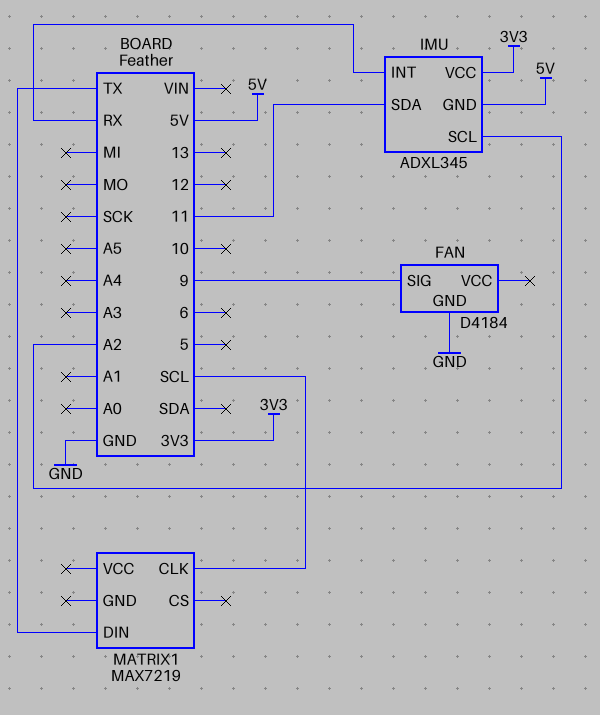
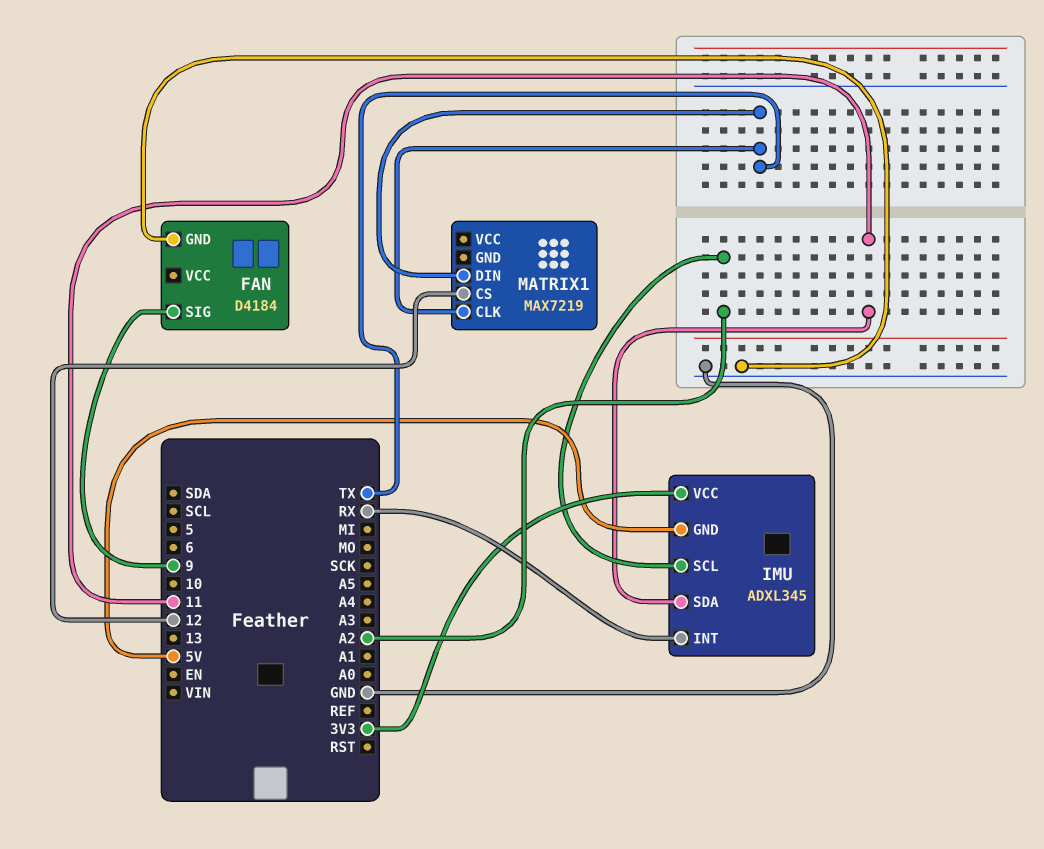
MATRIX1 pin CLK: SCL -> TX
MATRIX1 pin CS: none -> 12

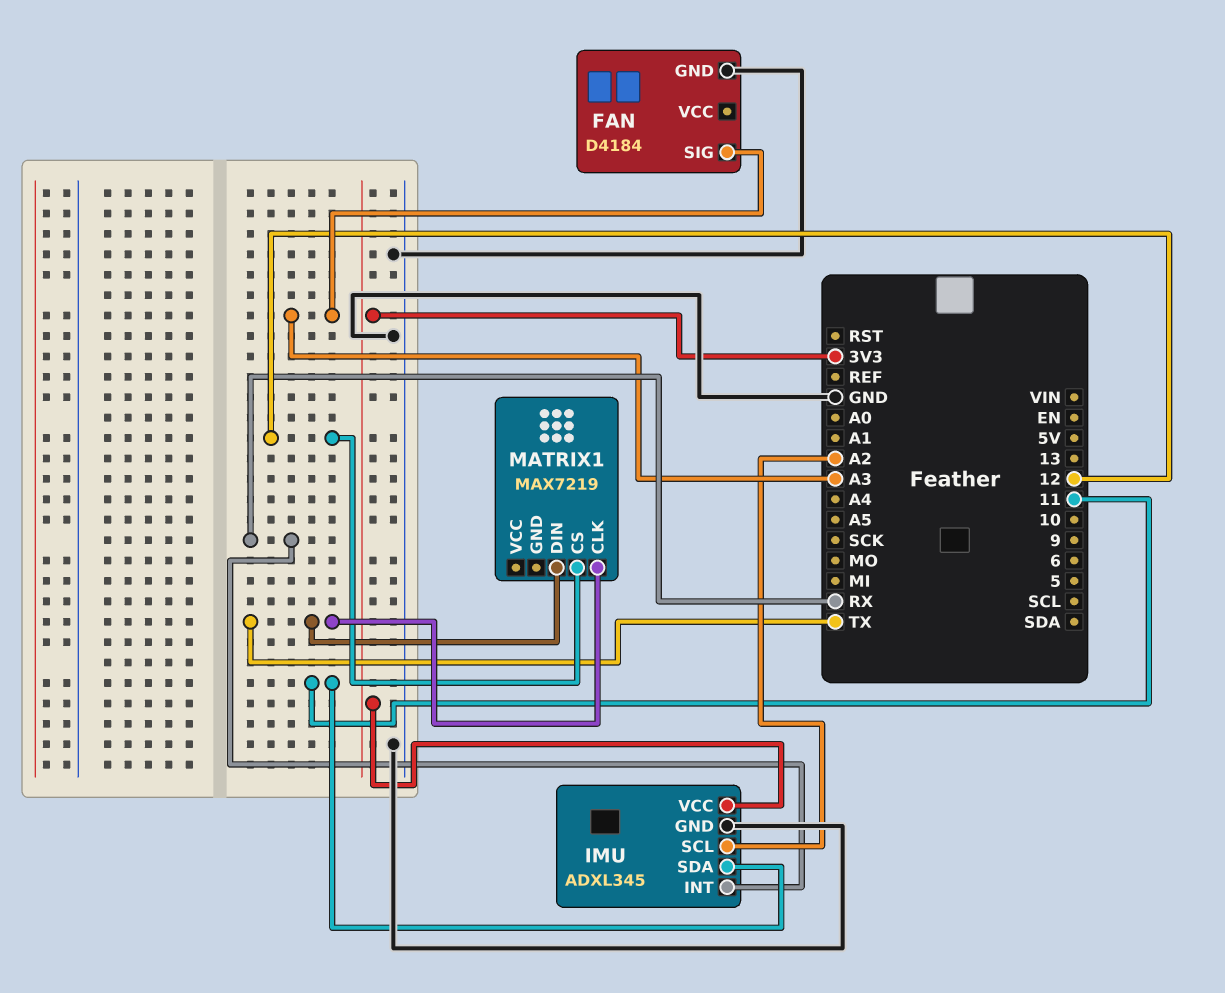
FAN pin SIG: 9 -> A3
IMU pin GND: 5V -> GND

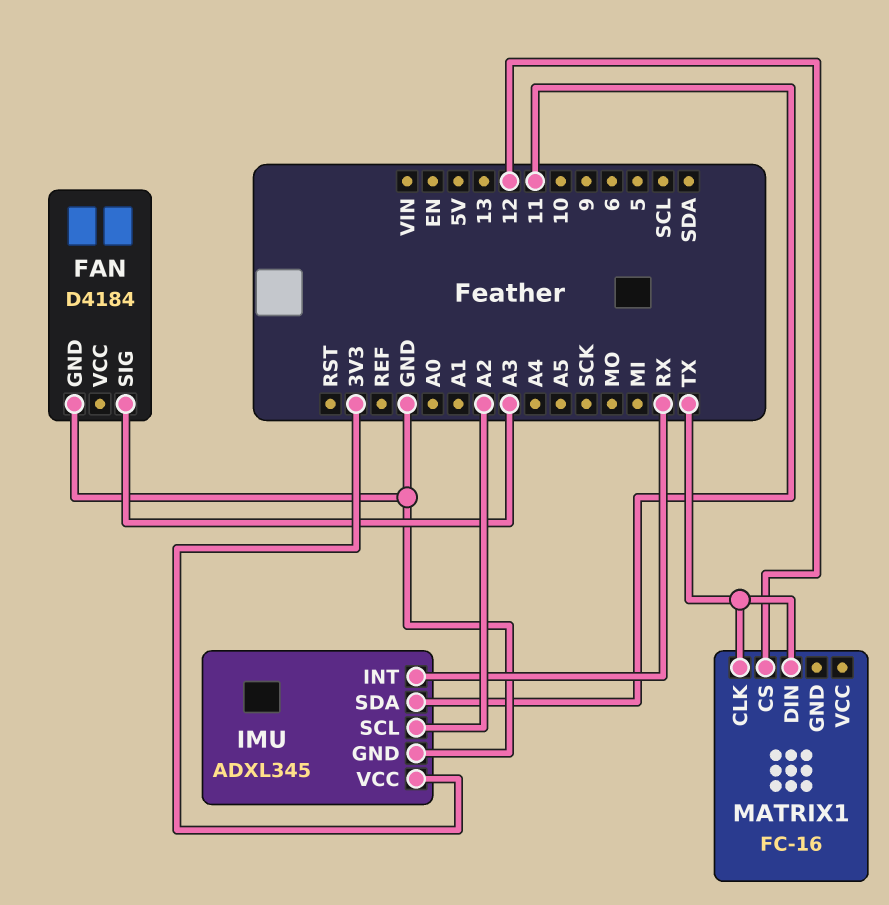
MATRIX1: MAX7219 -> FC-16

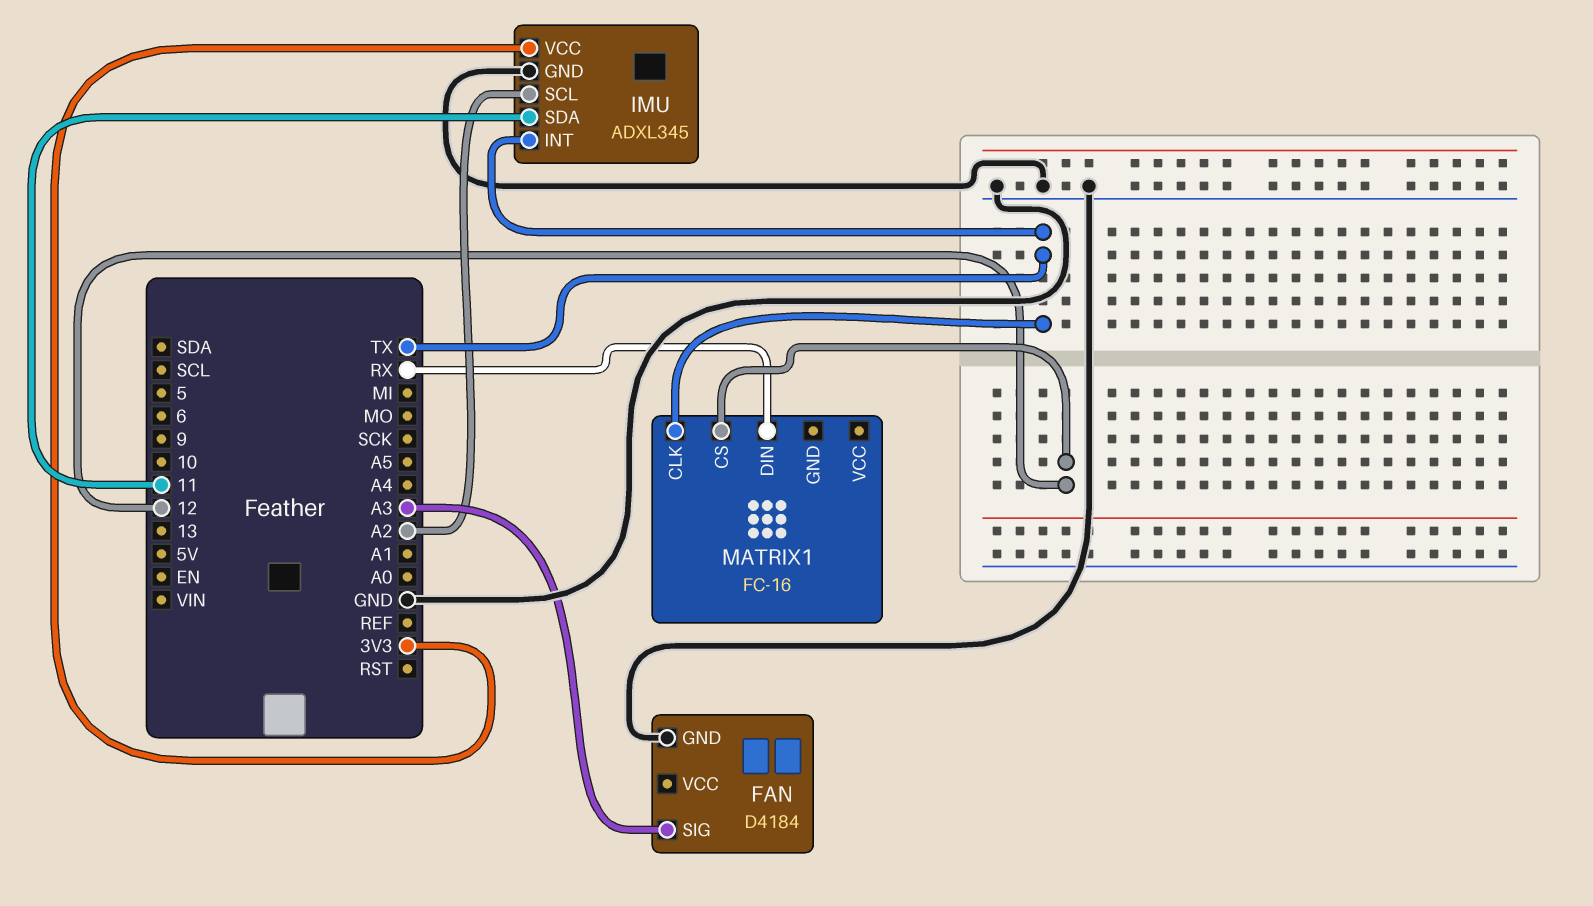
IMU pin INT: RX -> TX
MATRIX1 pin DIN: TX -> RX

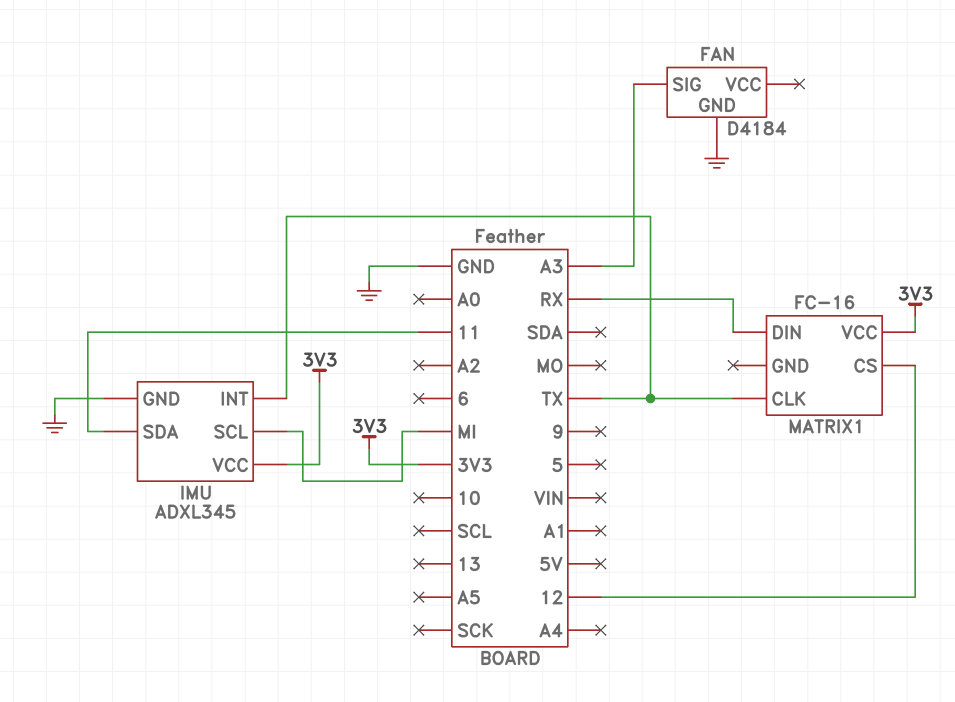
IMU pin SCL: A2 -> MI
MATRIX1 pin VCC: none -> 3V3

